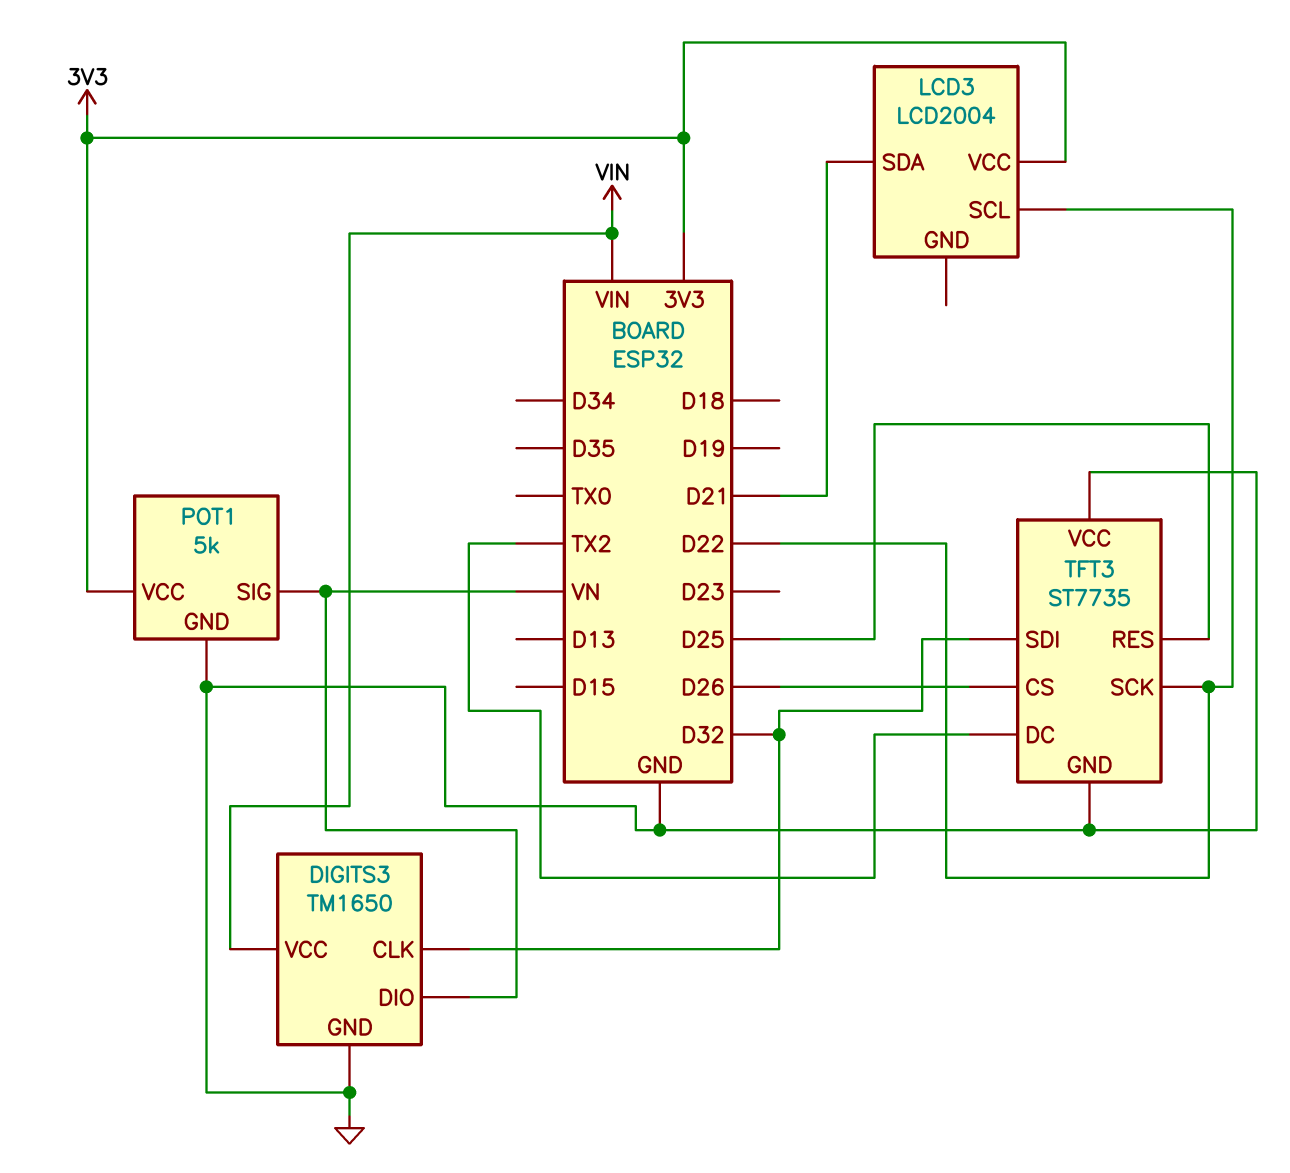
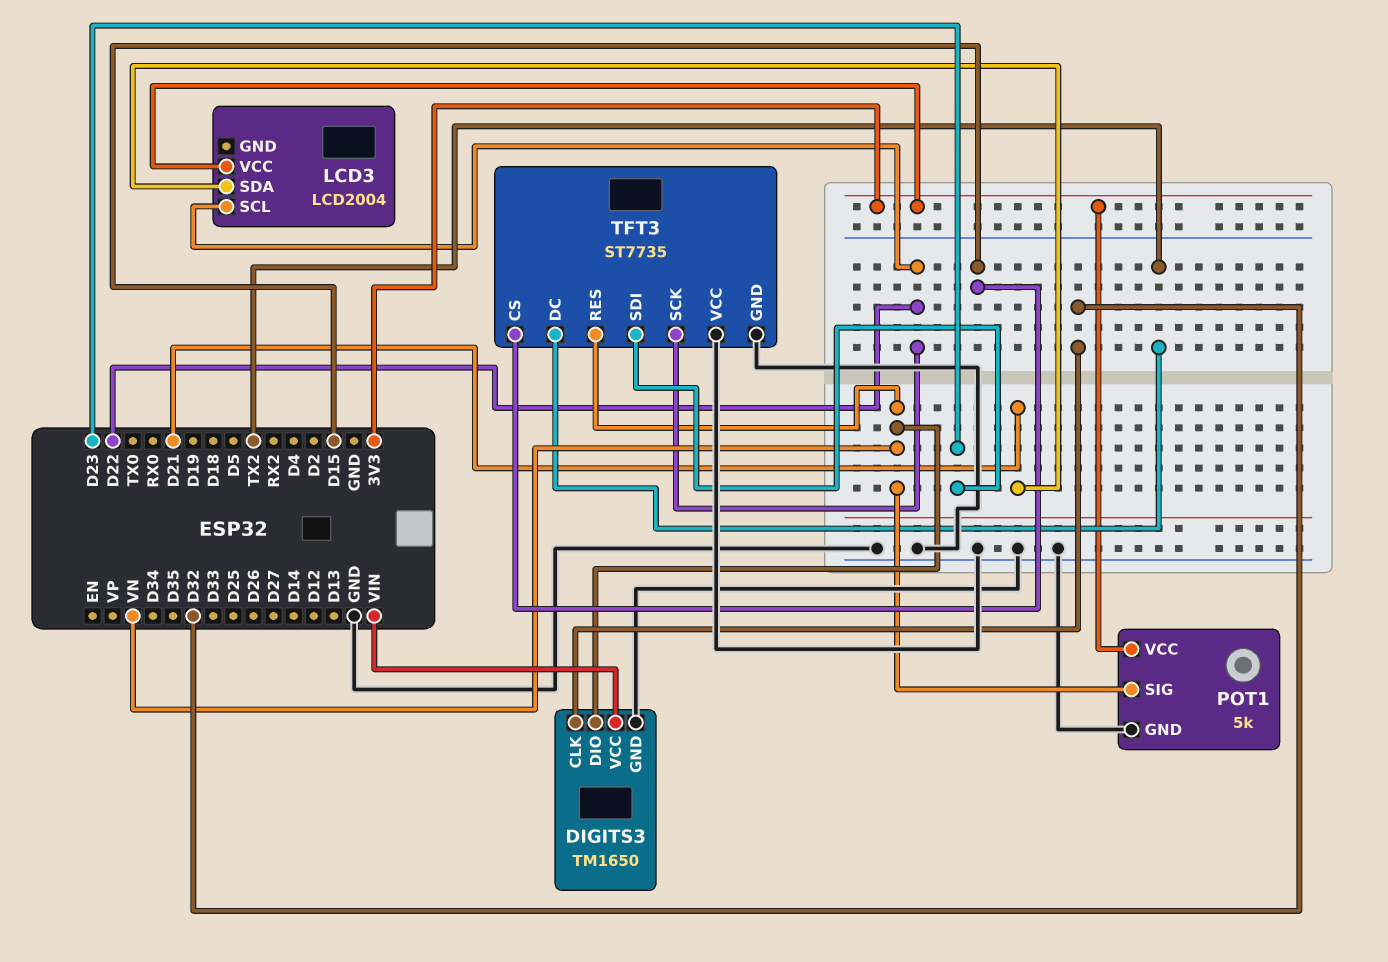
TFT3 pin CS: D26 -> D15
TFT3 pin RES: D25 -> VN
TFT3 pin SDI: D32 -> D23

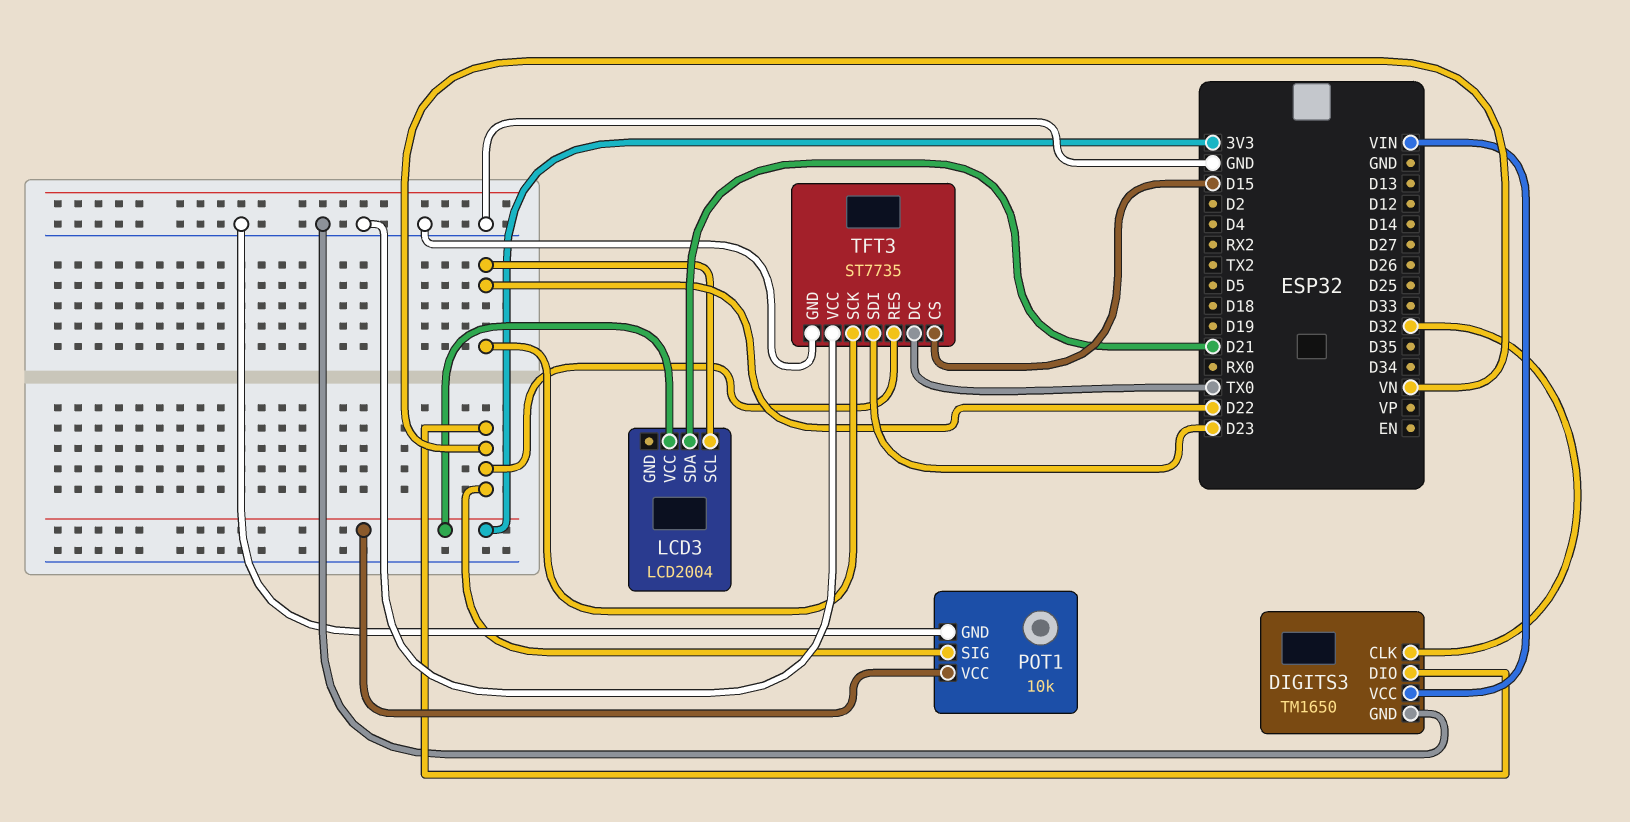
POT1: 5k -> 10k
TFT3 pin DC: TX2 -> TX0

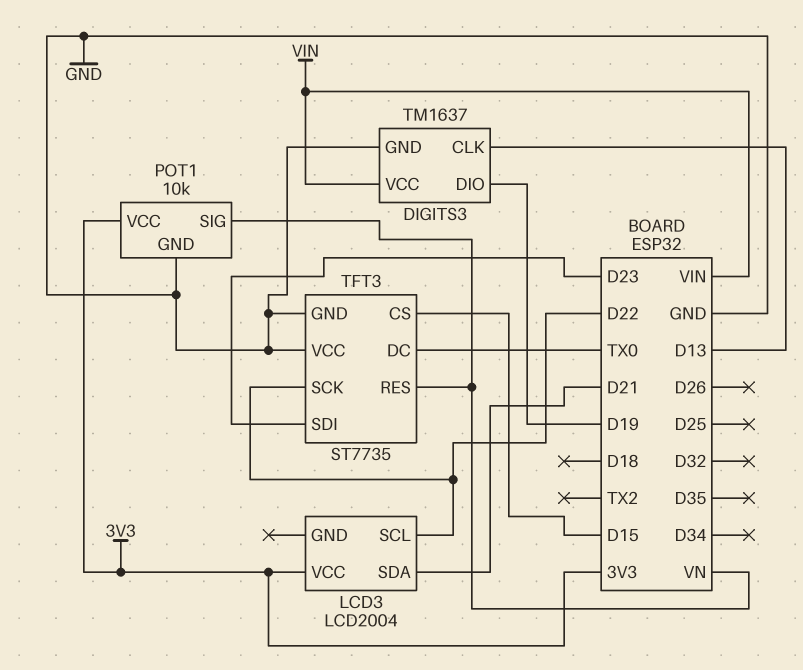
DIGITS3: TM1650 -> TM1637
DIGITS3 pin CLK: D32 -> D13
DIGITS3 pin DIO: VN -> D19

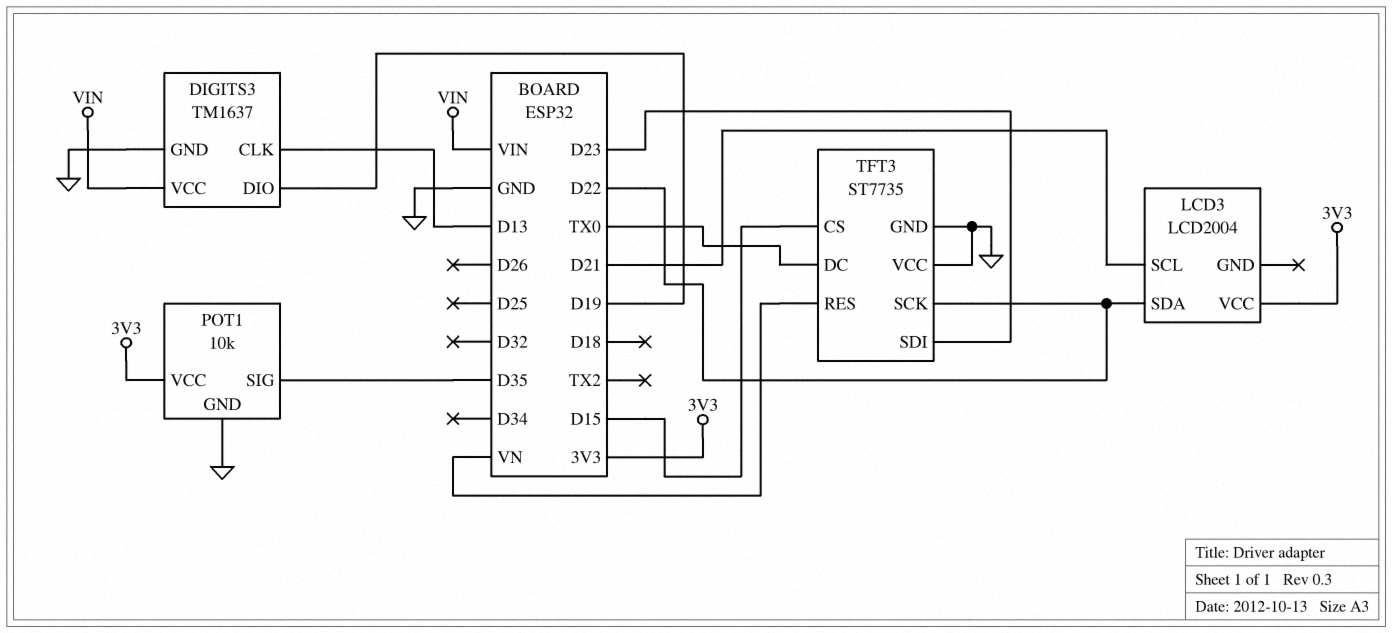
LCD3 pin SCL: D22 -> D21
LCD3 pin SDA: D21 -> D22
POT1 pin SIG: VN -> D35

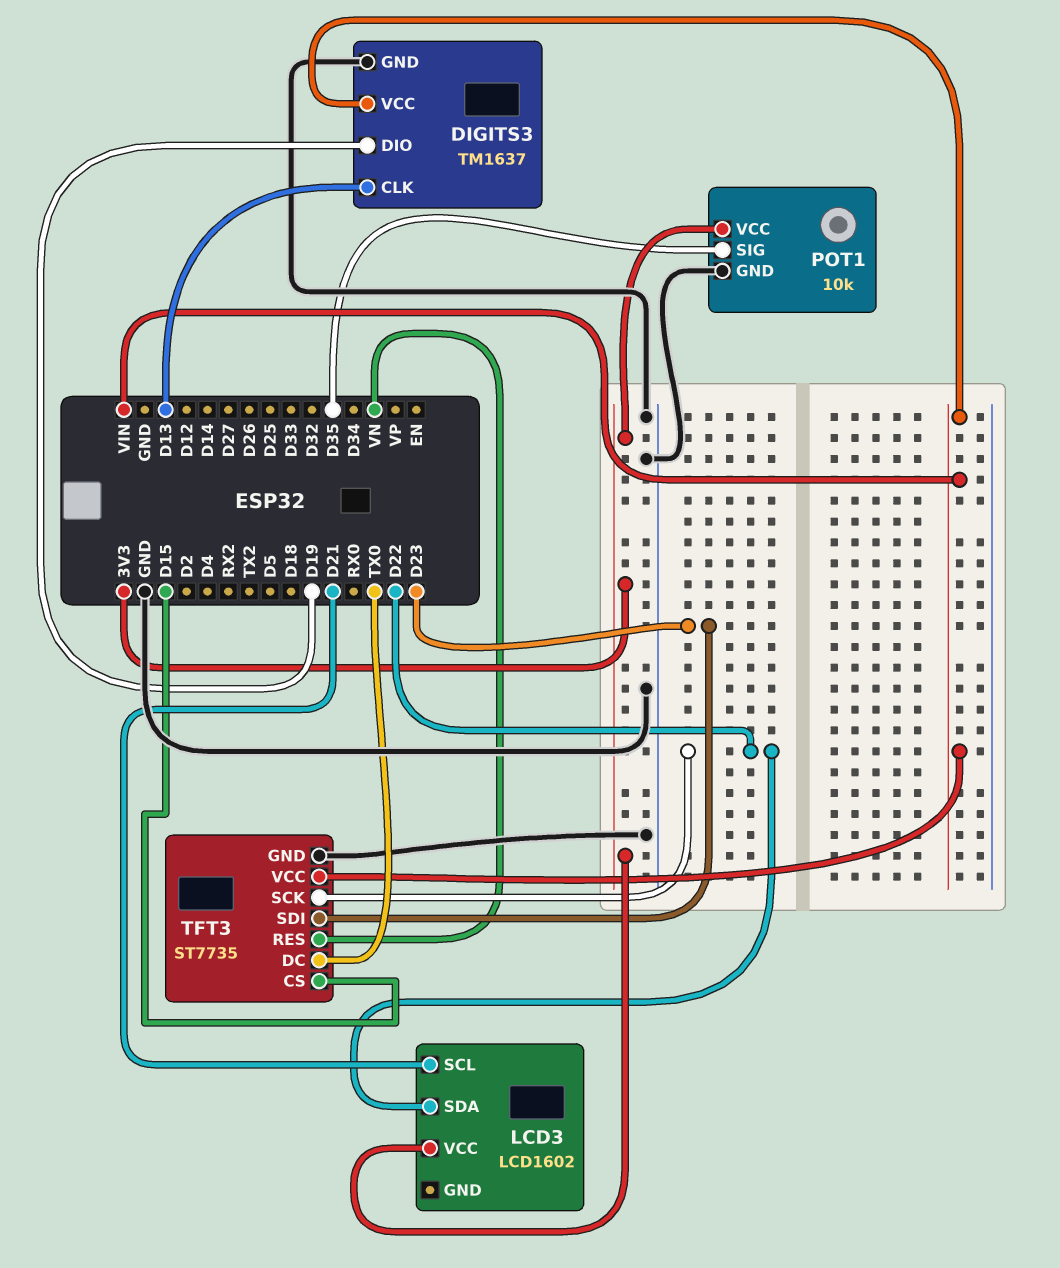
LCD3: LCD2004 -> LCD1602
TFT3 pin VCC: GND -> VIN

